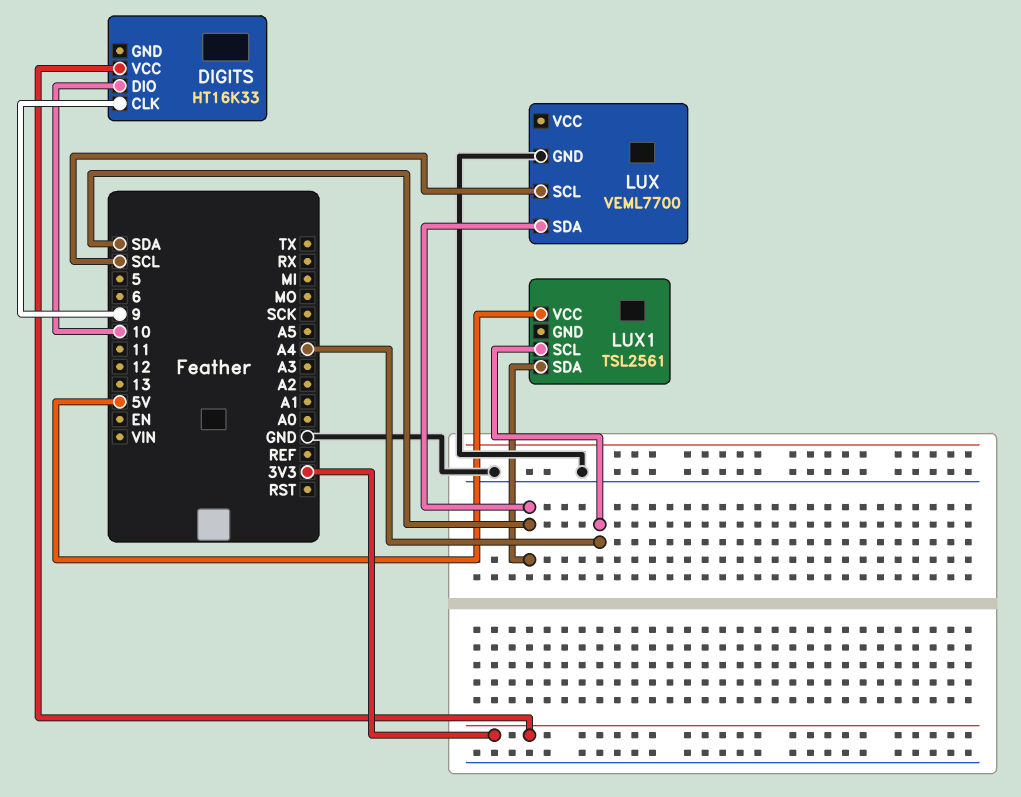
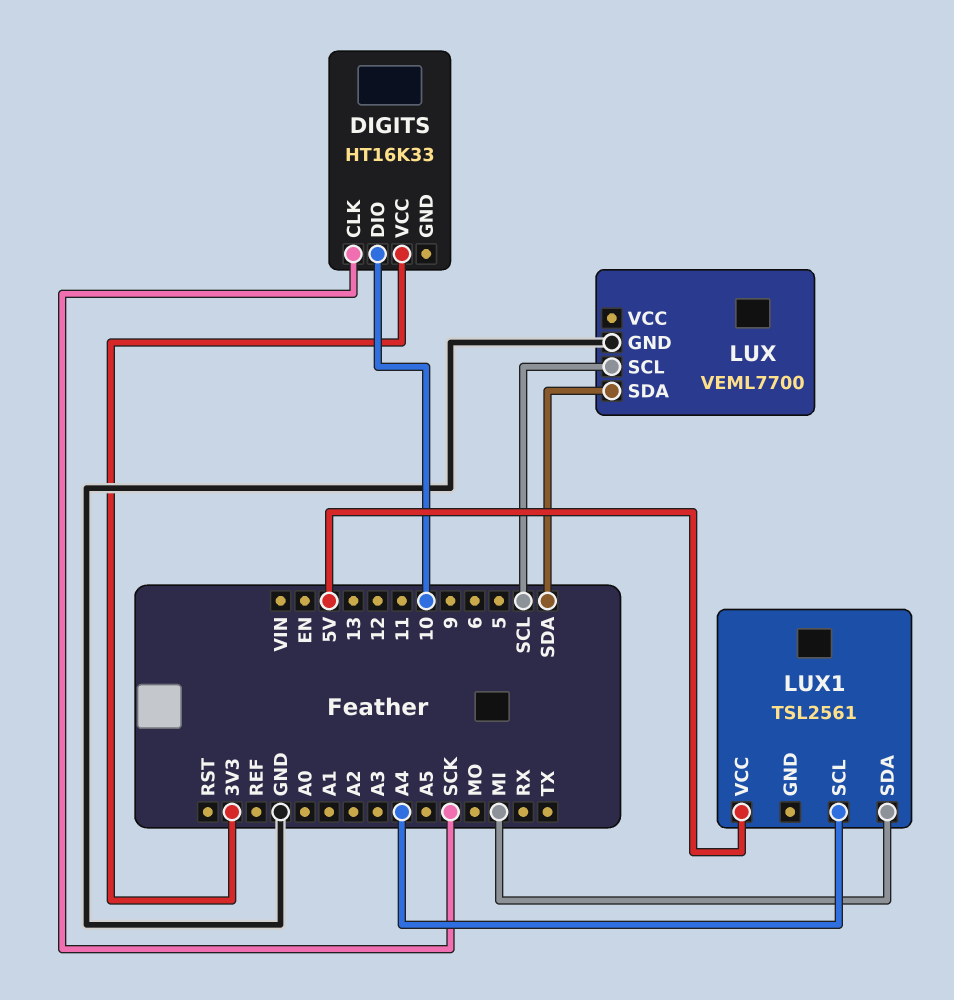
DIGITS pin CLK: 9 -> SCK
LUX1 pin SDA: SDA -> MI

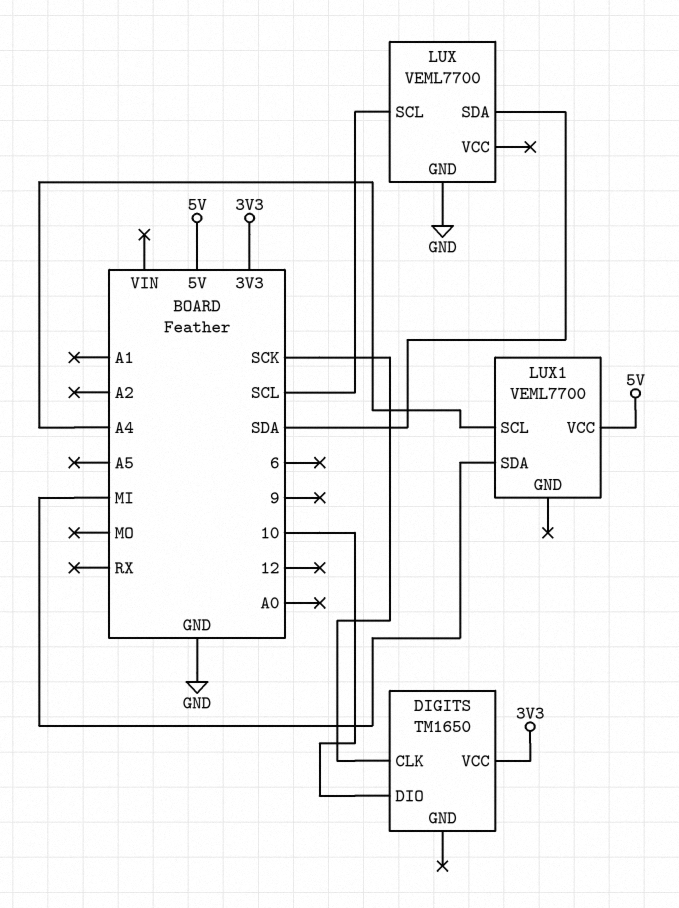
DIGITS: HT16K33 -> TM1650
LUX1: TSL2561 -> VEML7700

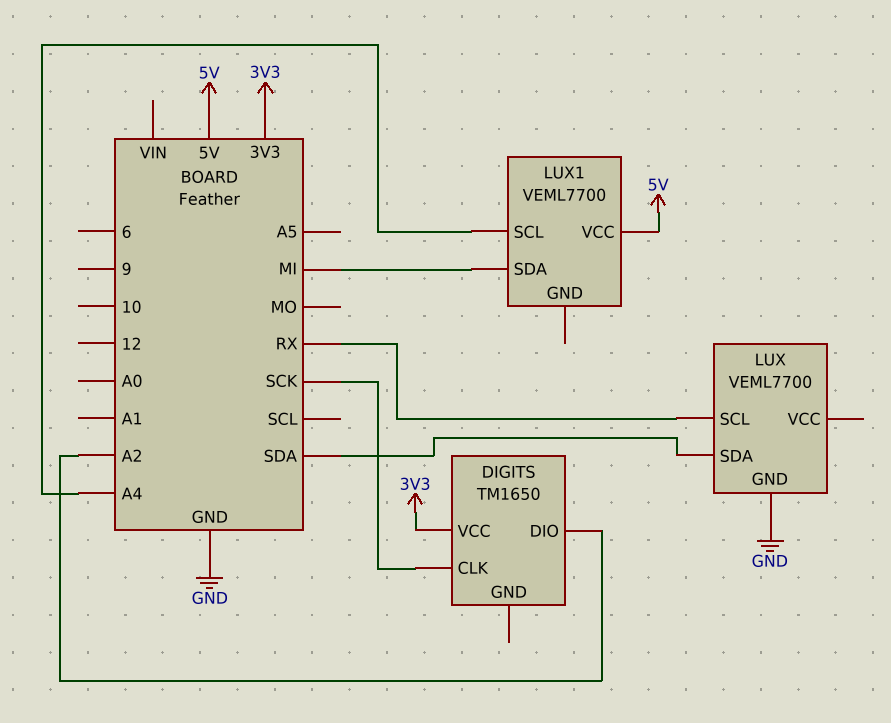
DIGITS pin DIO: 10 -> A2
LUX pin SCL: SCL -> RX

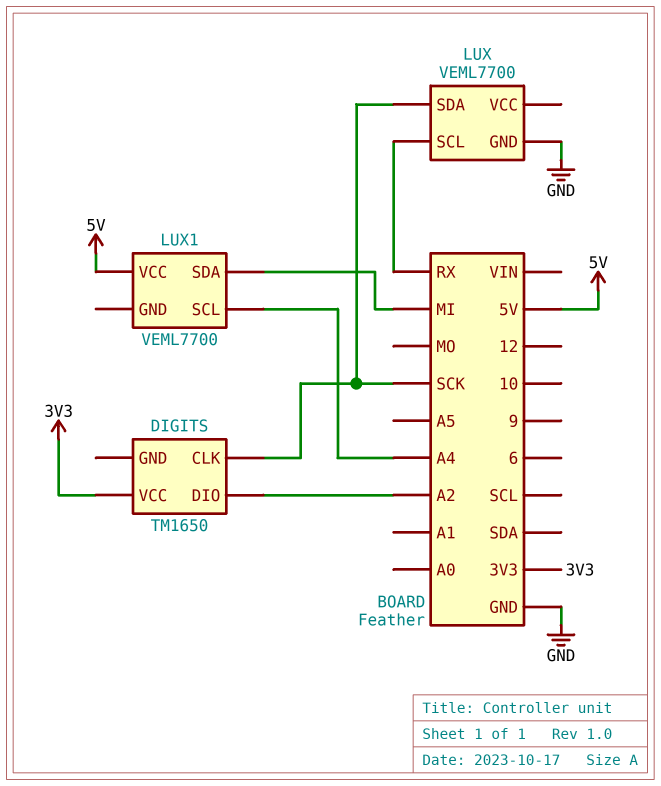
LUX pin SDA: SDA -> SCK

